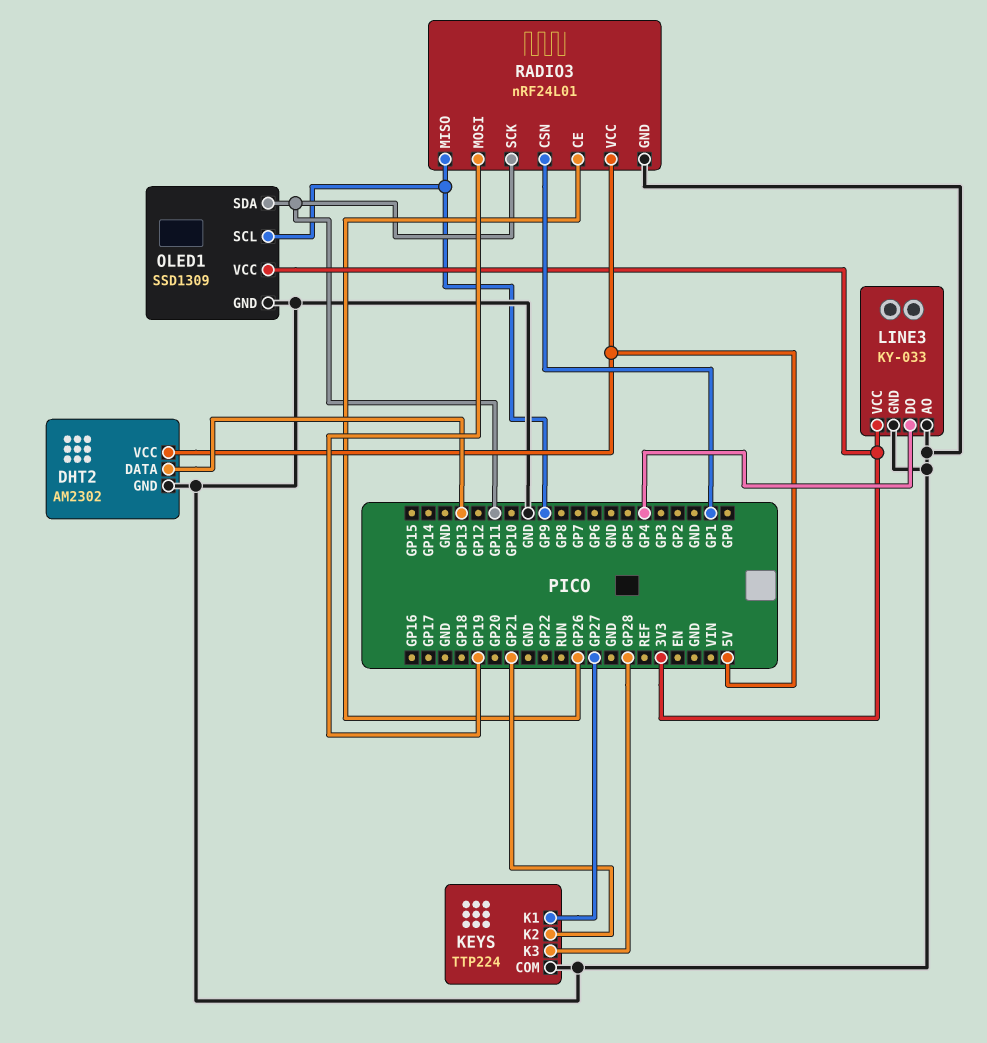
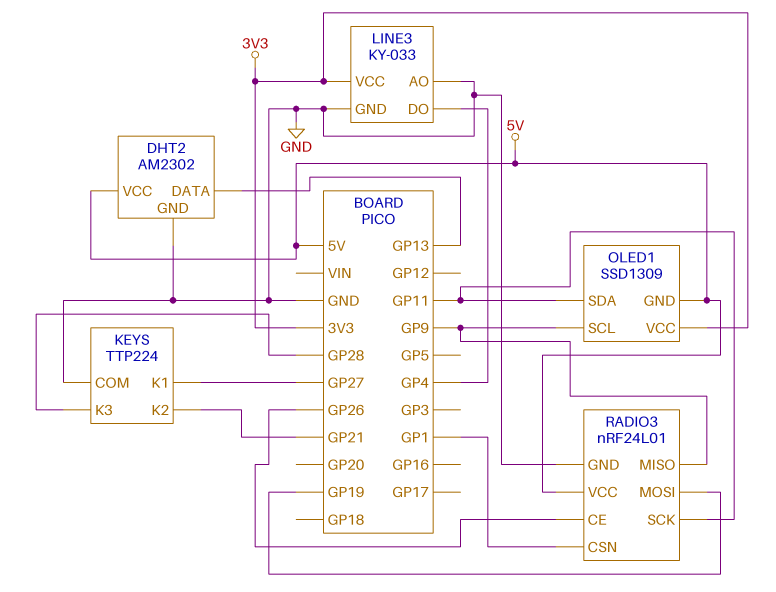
OLED1 pin GND: GND -> 5V

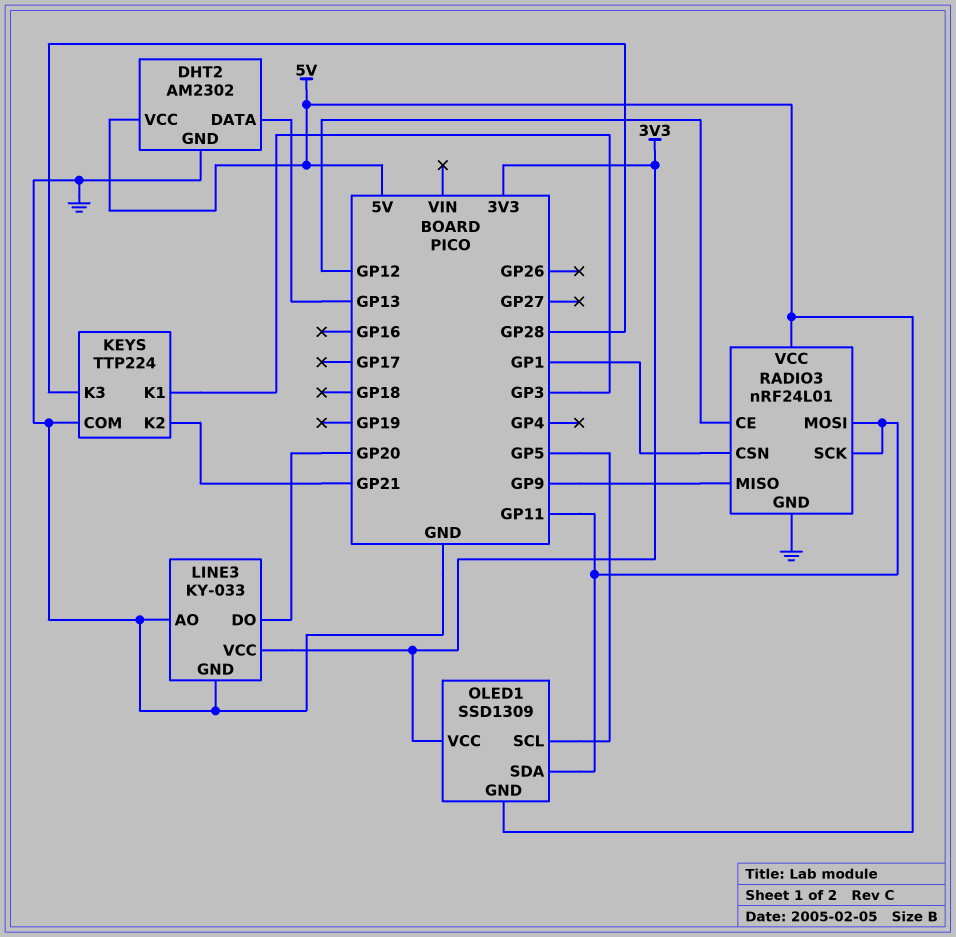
KEYS pin K1: GP27 -> GP3
LINE3 pin DO: GP4 -> GP20
OLED1 pin SCL: GP9 -> GP5
RADIO3 pin CE: GP26 -> GP12
RADIO3 pin MOSI: GP19 -> GP11

